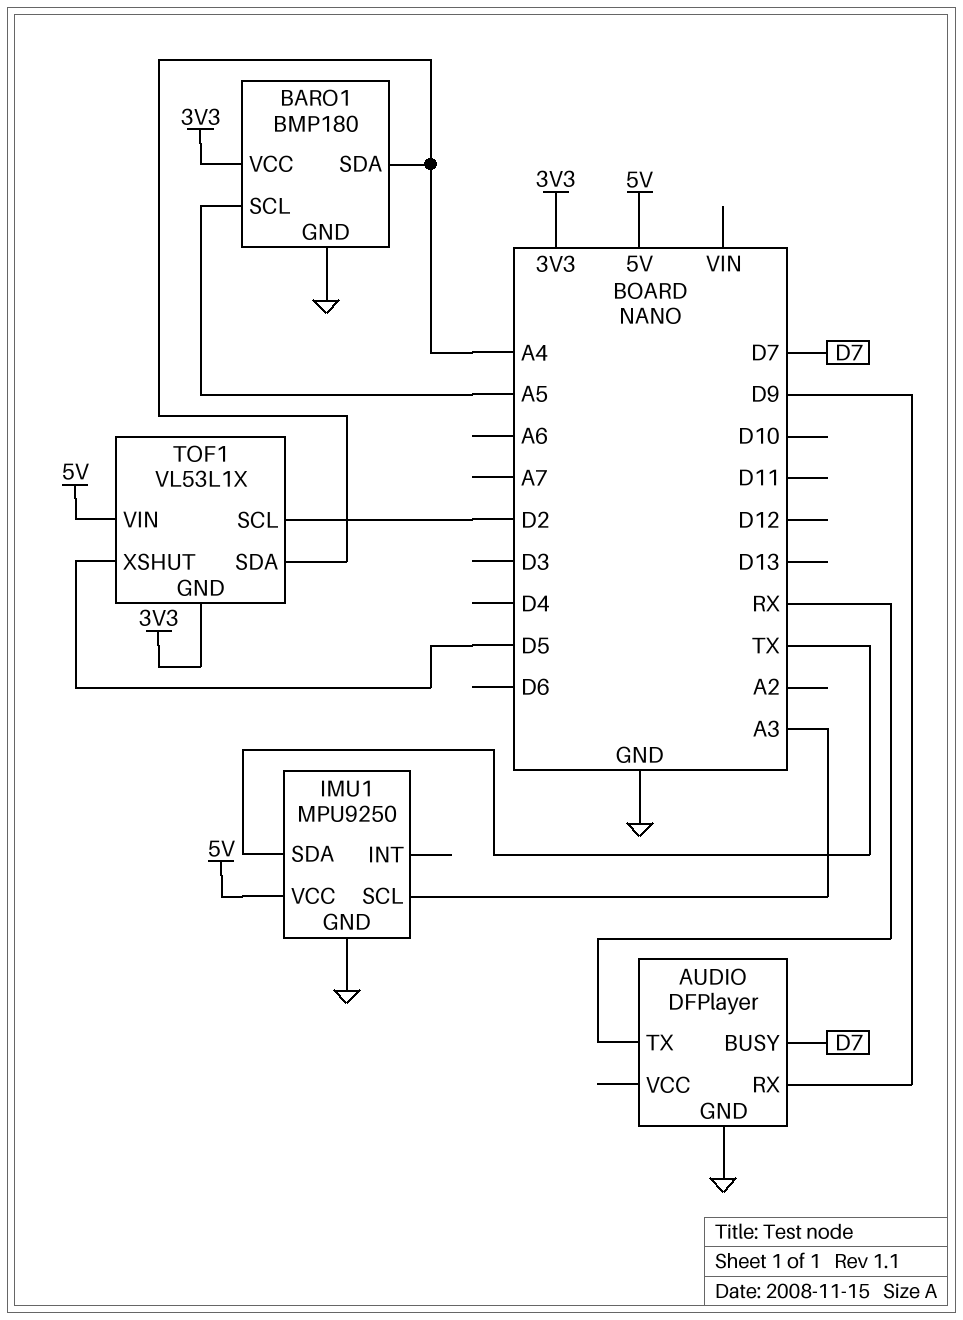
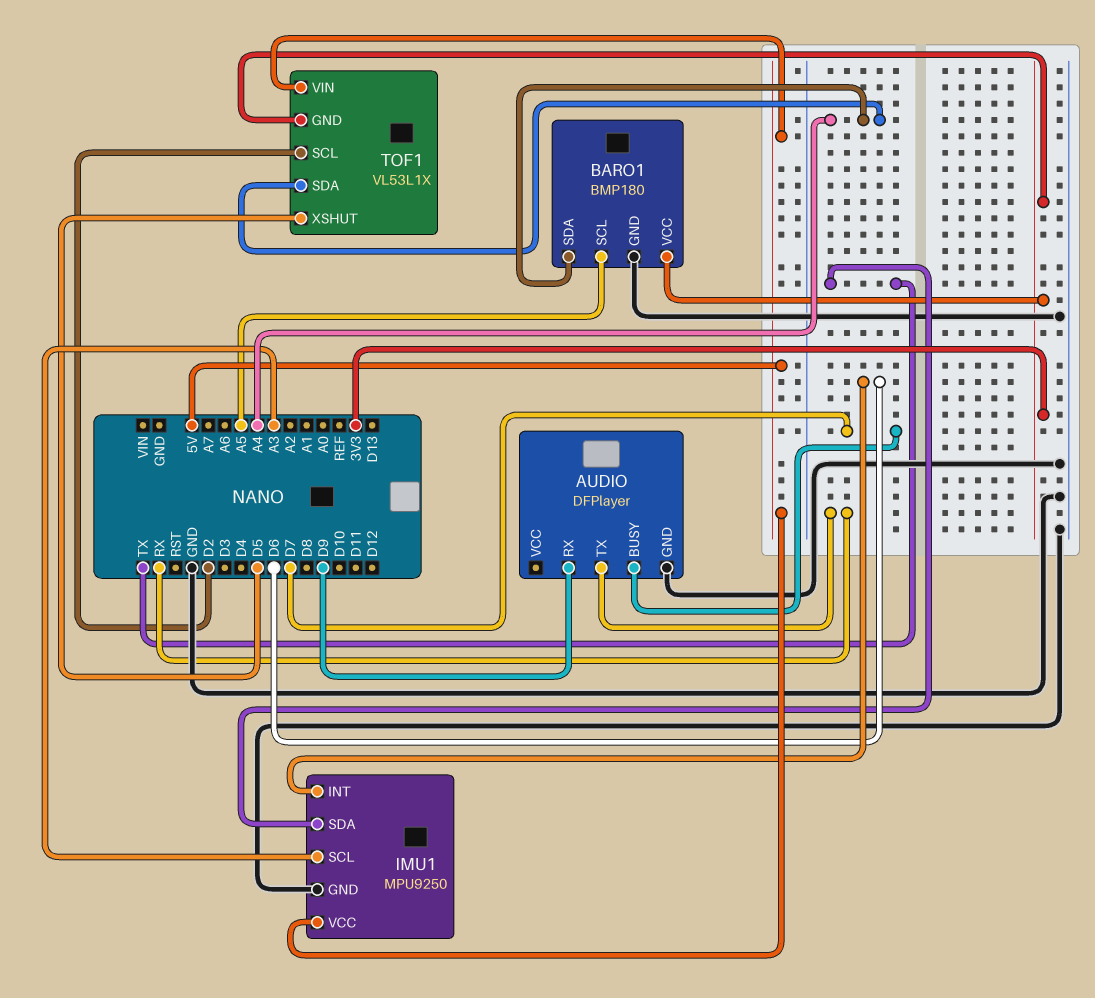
IMU1 pin INT: none -> D6

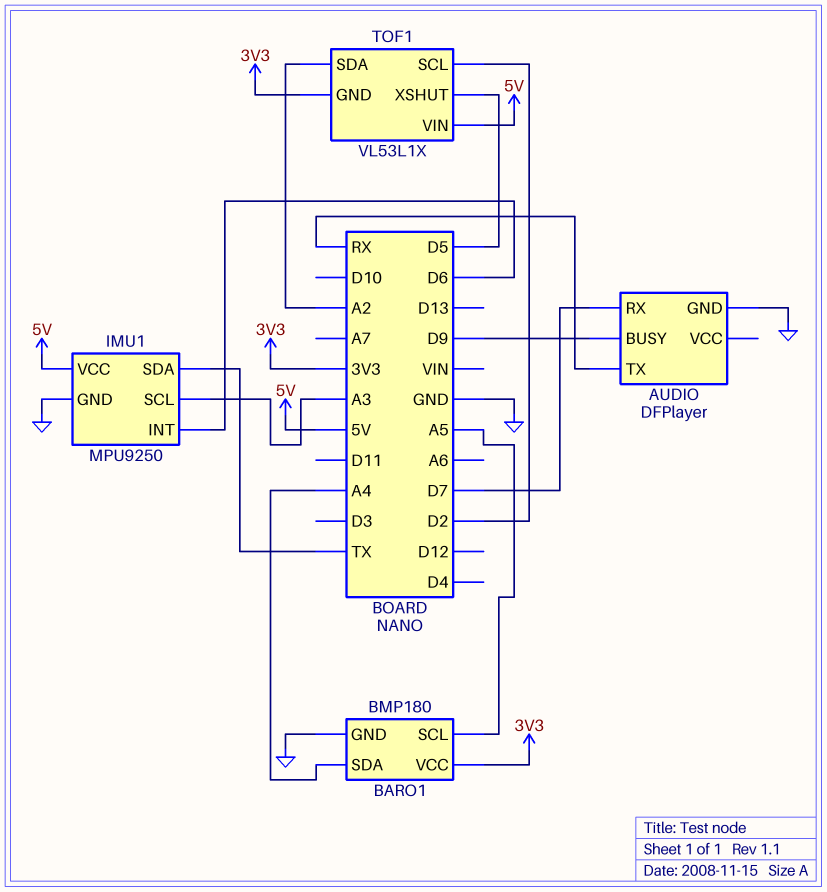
AUDIO pin BUSY: D7 -> D9
AUDIO pin RX: D9 -> D7
TOF1 pin SDA: A4 -> A2

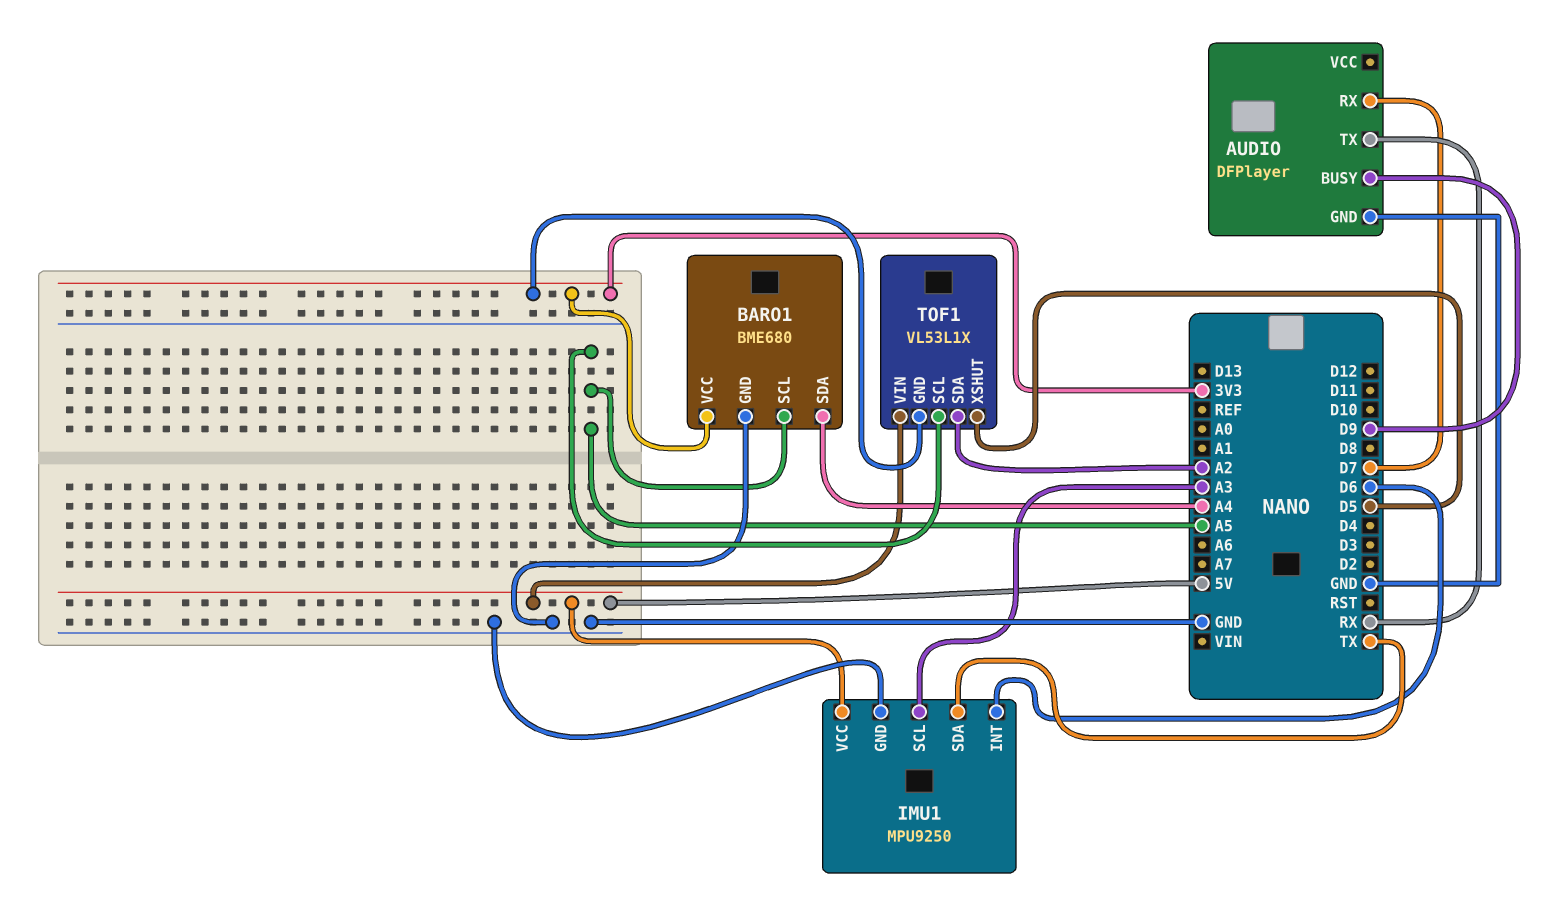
BARO1: BMP180 -> BME680
TOF1 pin SCL: D2 -> A5

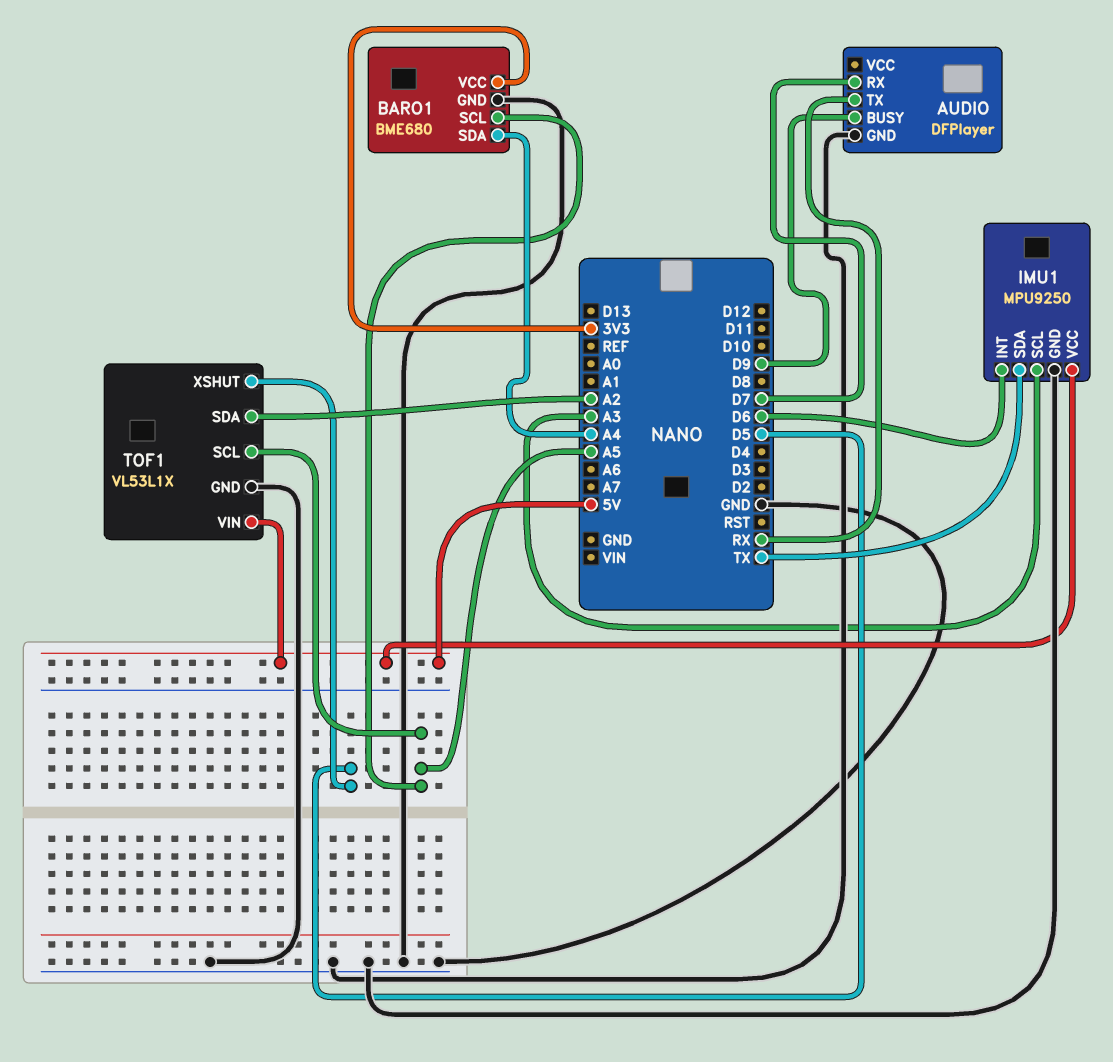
TOF1 pin GND: 3V3 -> GND

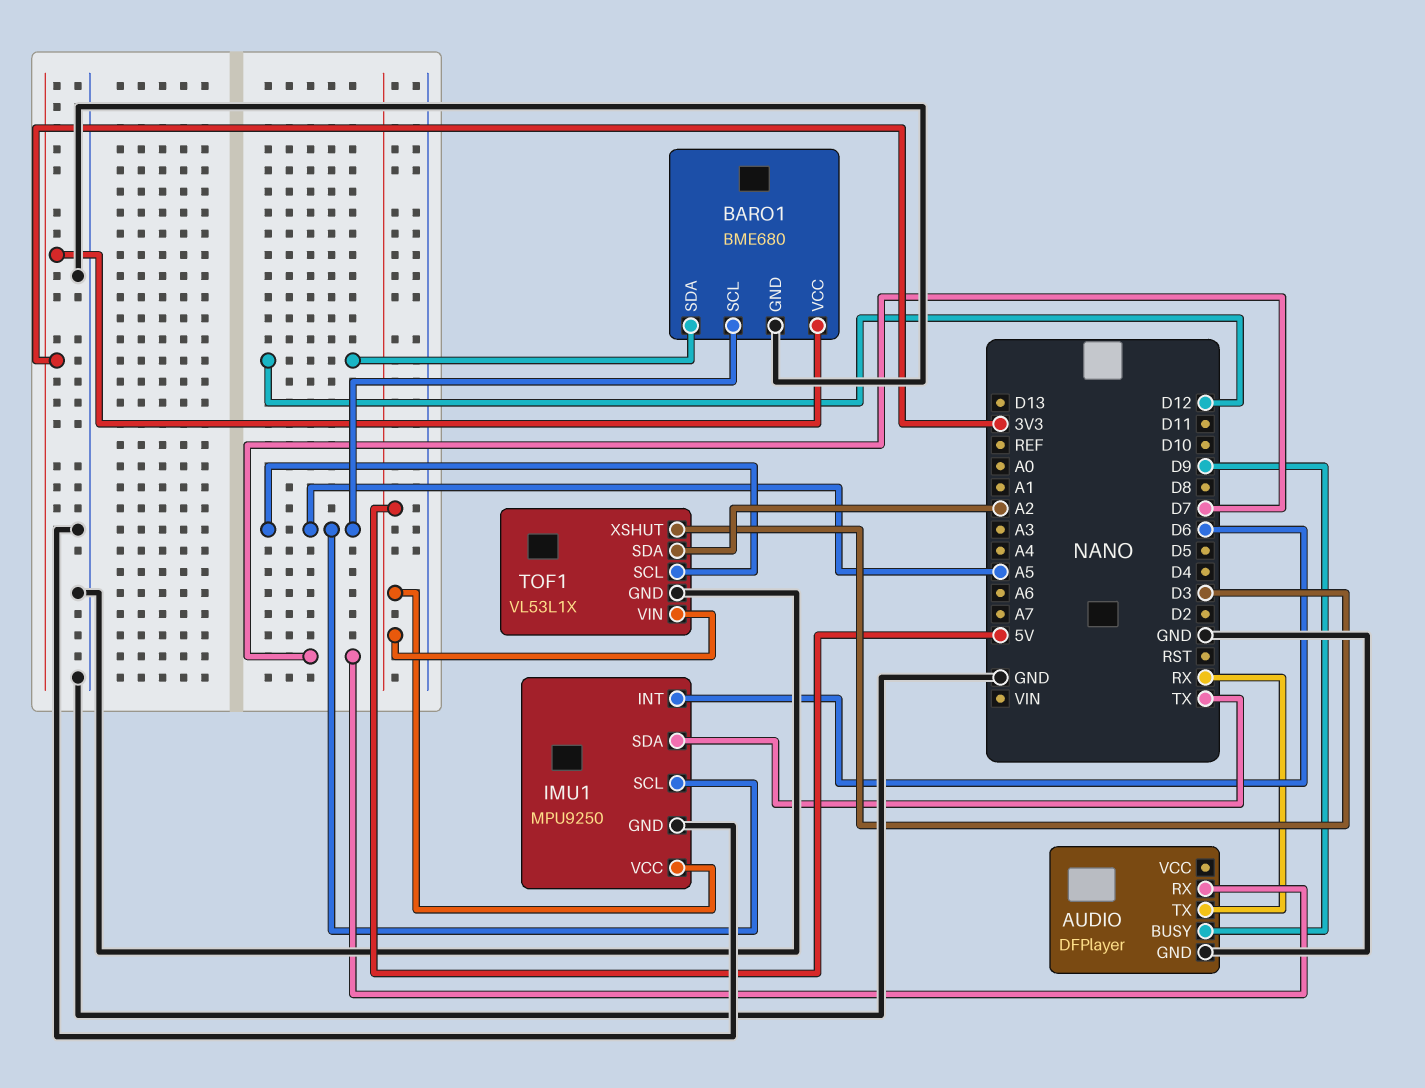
BARO1 pin SDA: A4 -> D12
IMU1 pin SCL: A3 -> A5
TOF1 pin XSHUT: D5 -> D3

